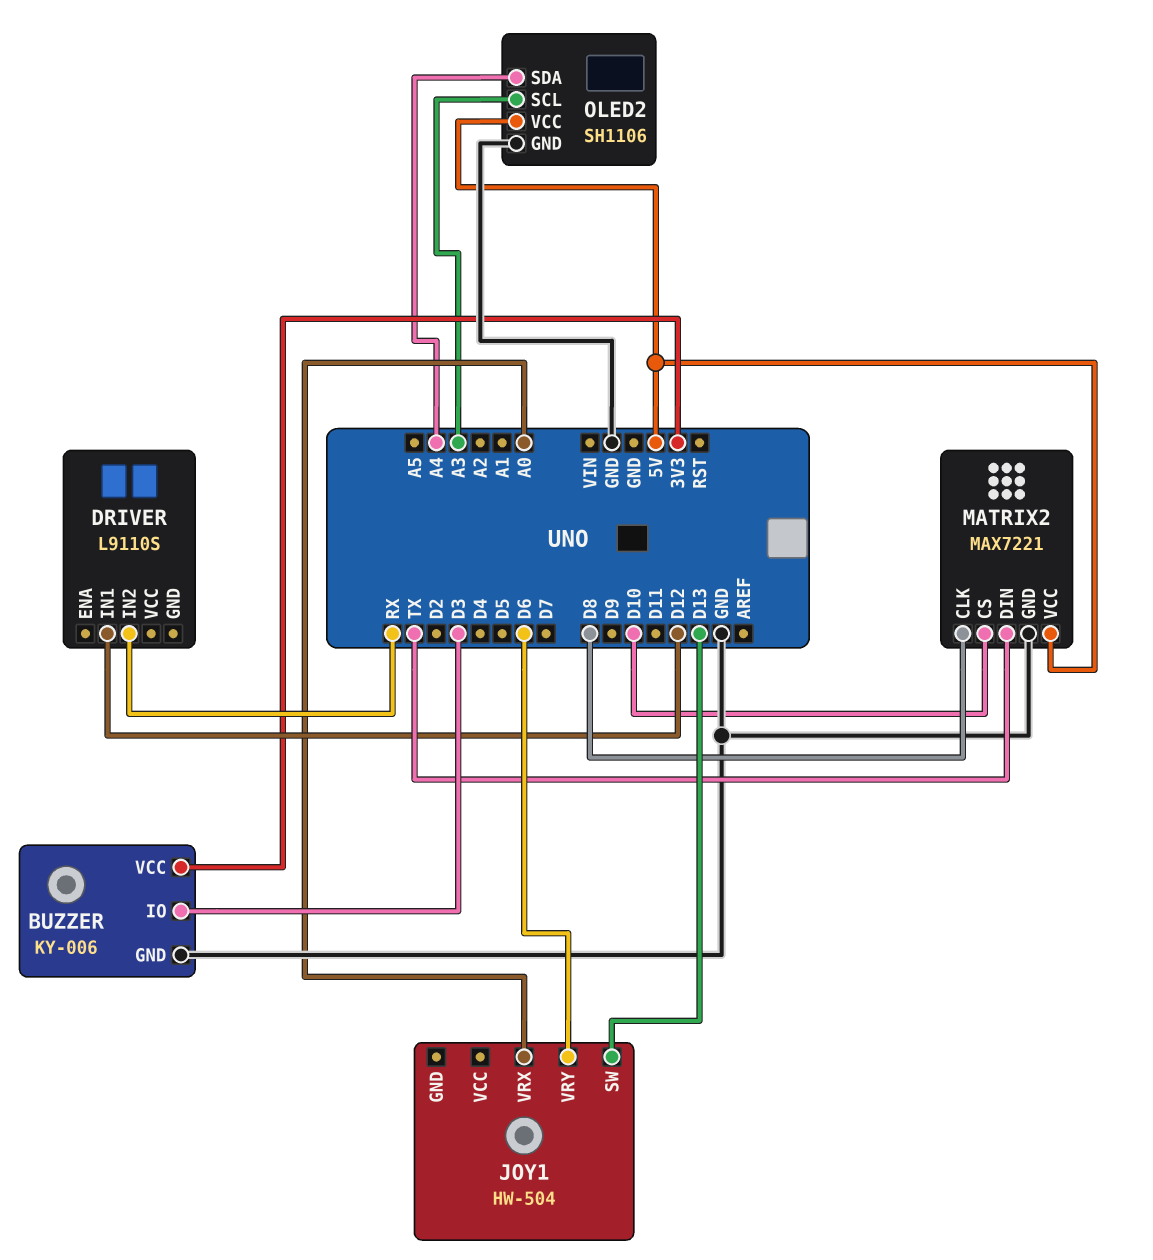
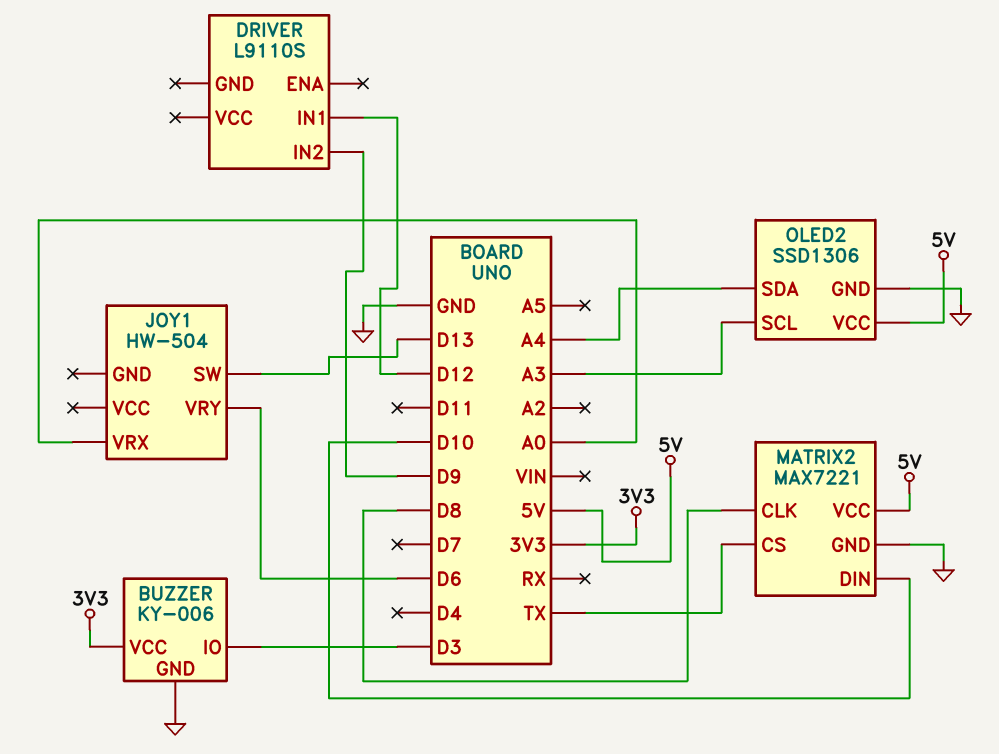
DRIVER pin IN2: RX -> D9
MATRIX2 pin CS: D10 -> TX
MATRIX2 pin DIN: TX -> D10
OLED2: SH1106 -> SSD1306

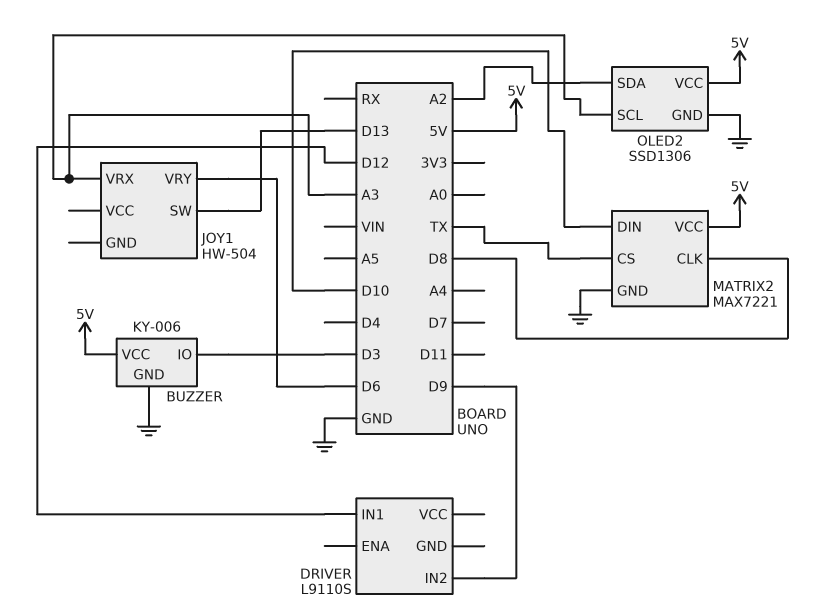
BUZZER pin VCC: 3V3 -> 5V
JOY1 pin VRX: A0 -> A3
OLED2 pin SDA: A4 -> A2

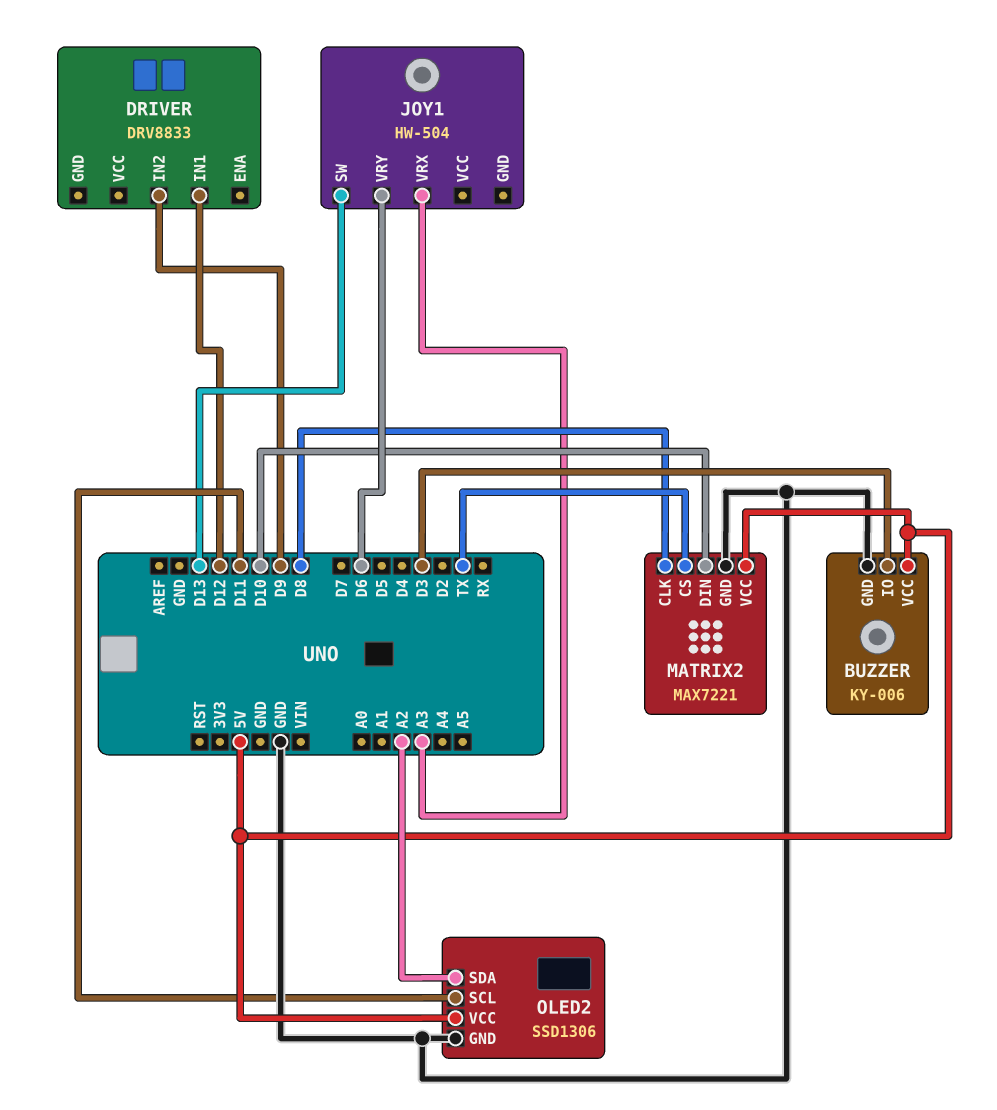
DRIVER: L9110S -> DRV8833
OLED2 pin SCL: A3 -> D11

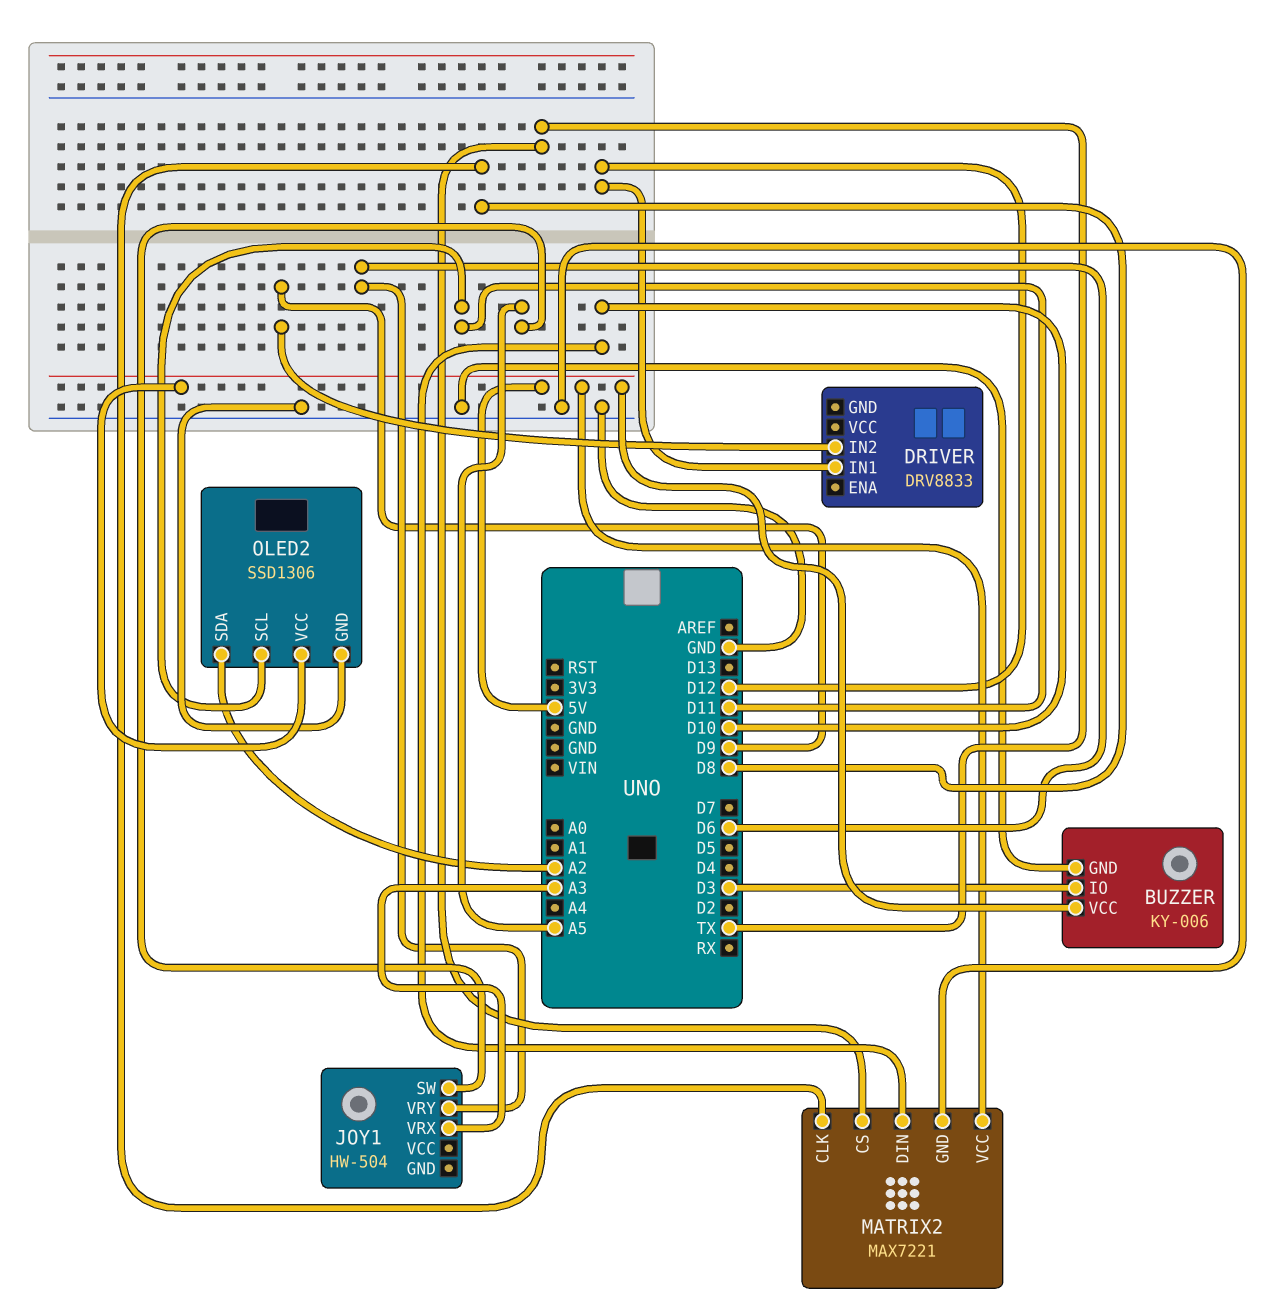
JOY1 pin SW: D13 -> A5

